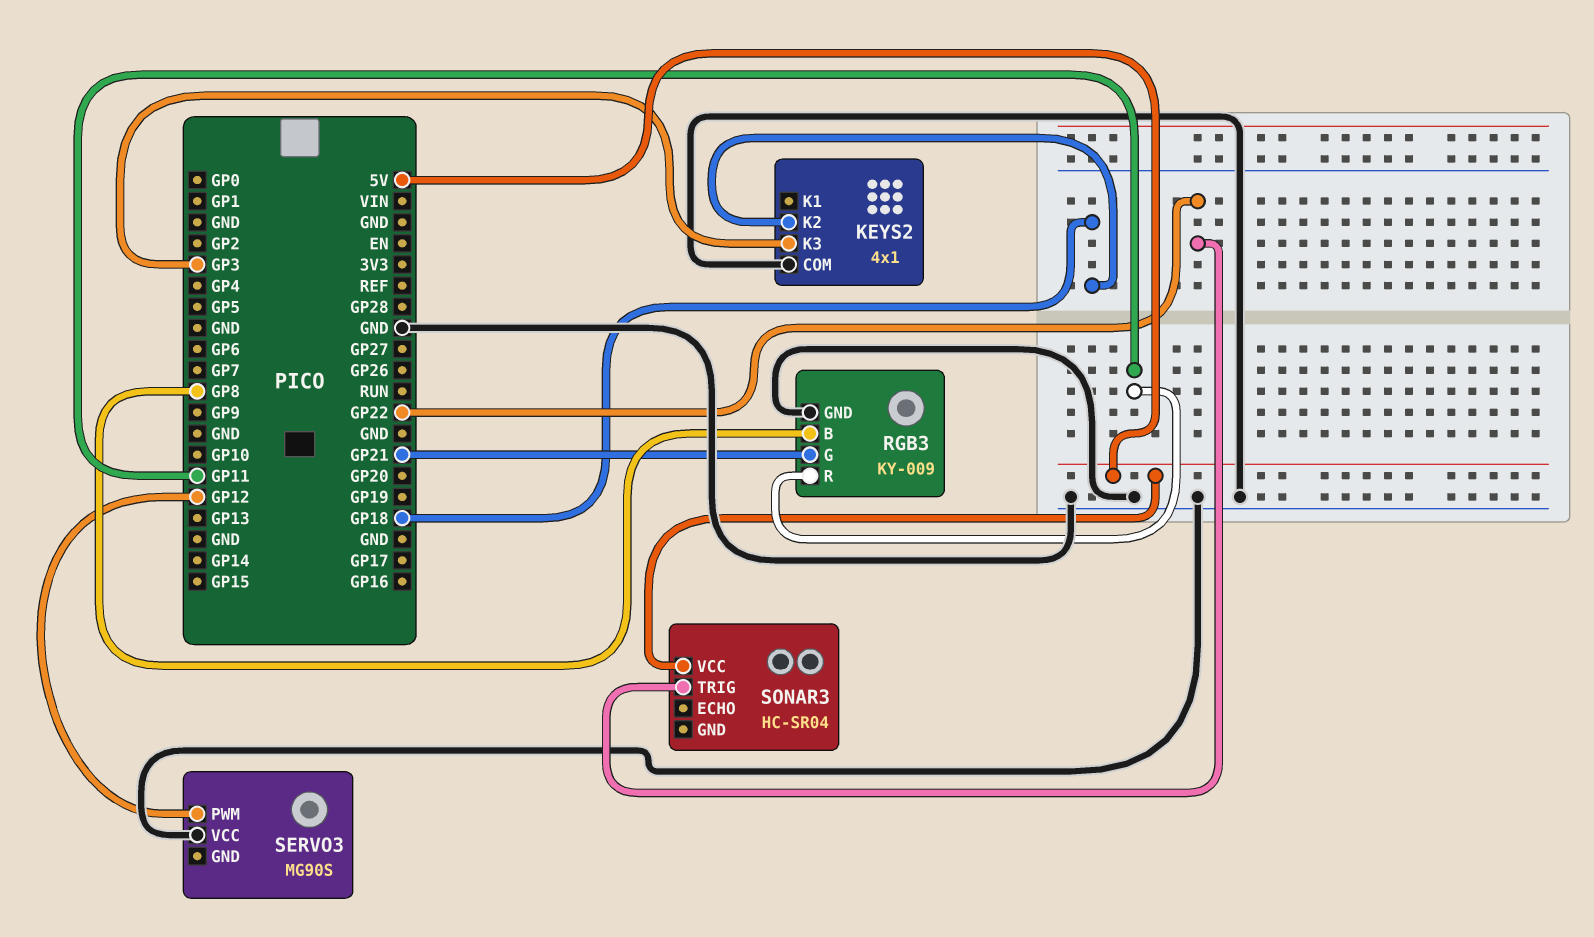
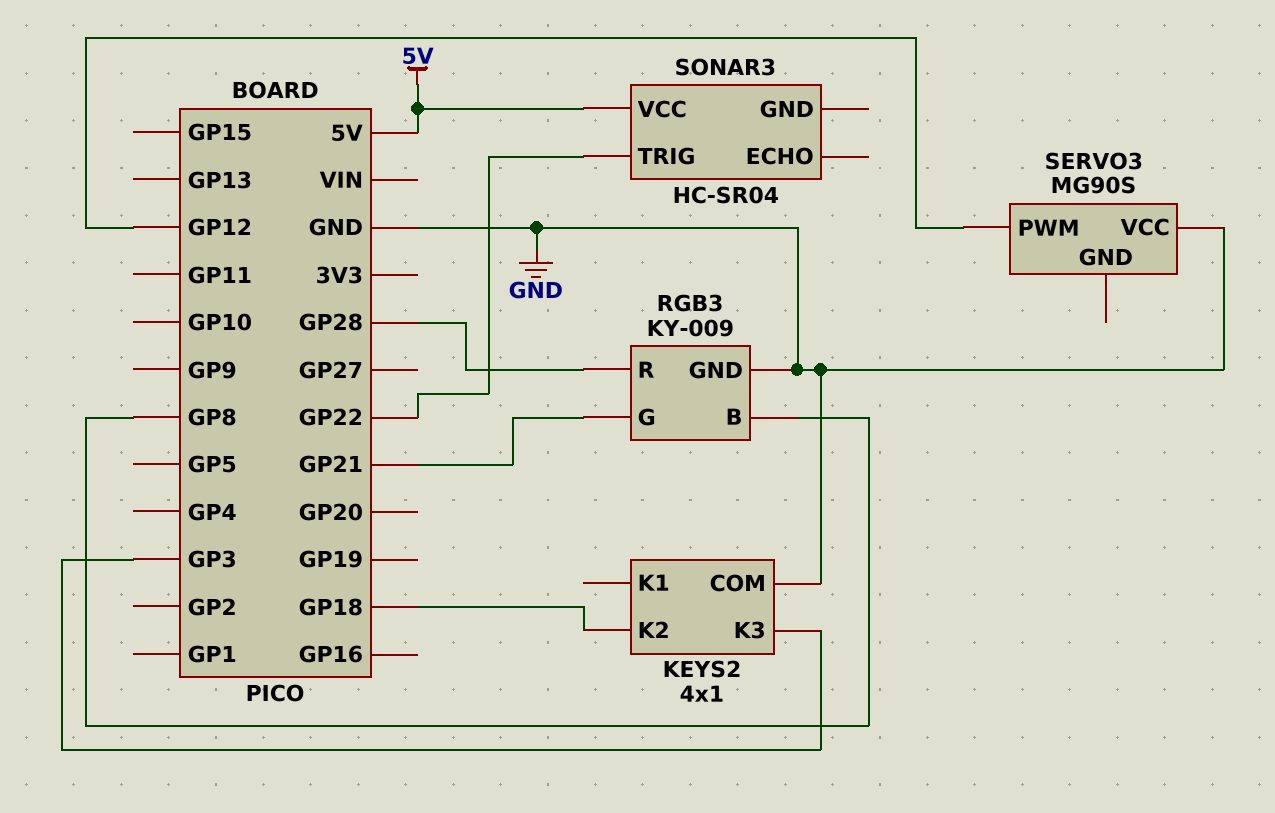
RGB3 pin R: GP11 -> GP28

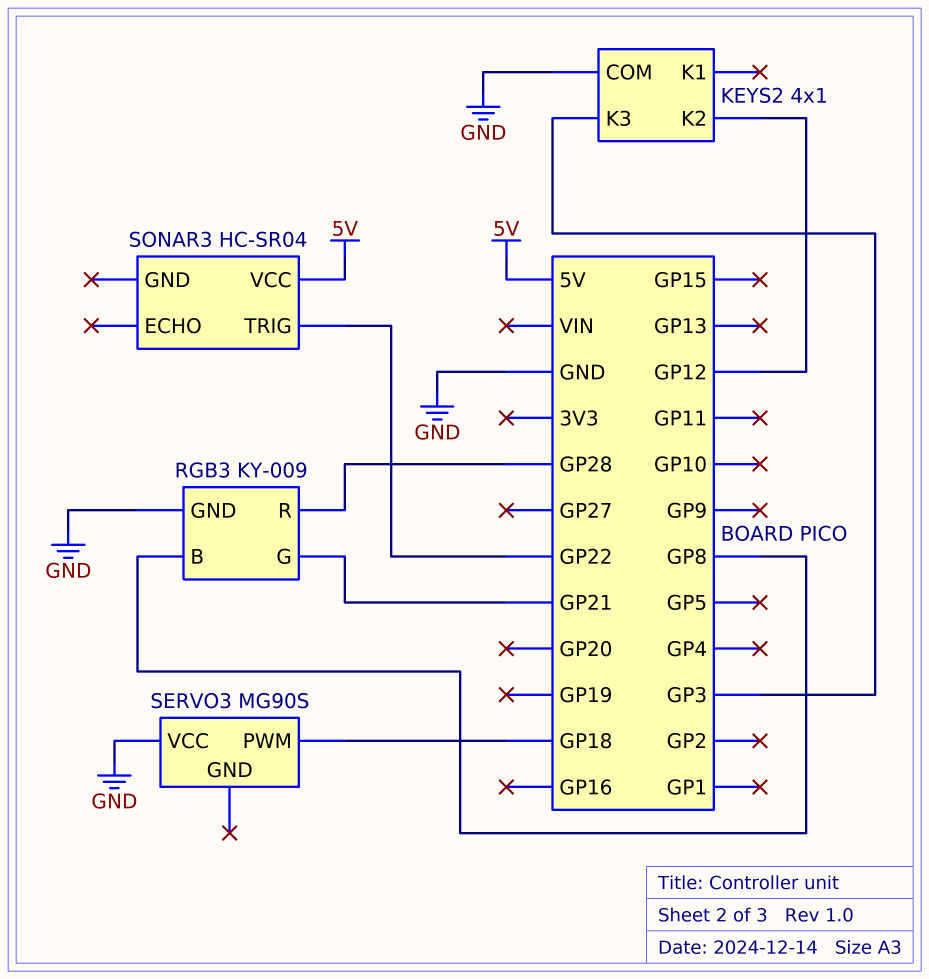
KEYS2 pin K2: GP18 -> GP12
SERVO3 pin PWM: GP12 -> GP18

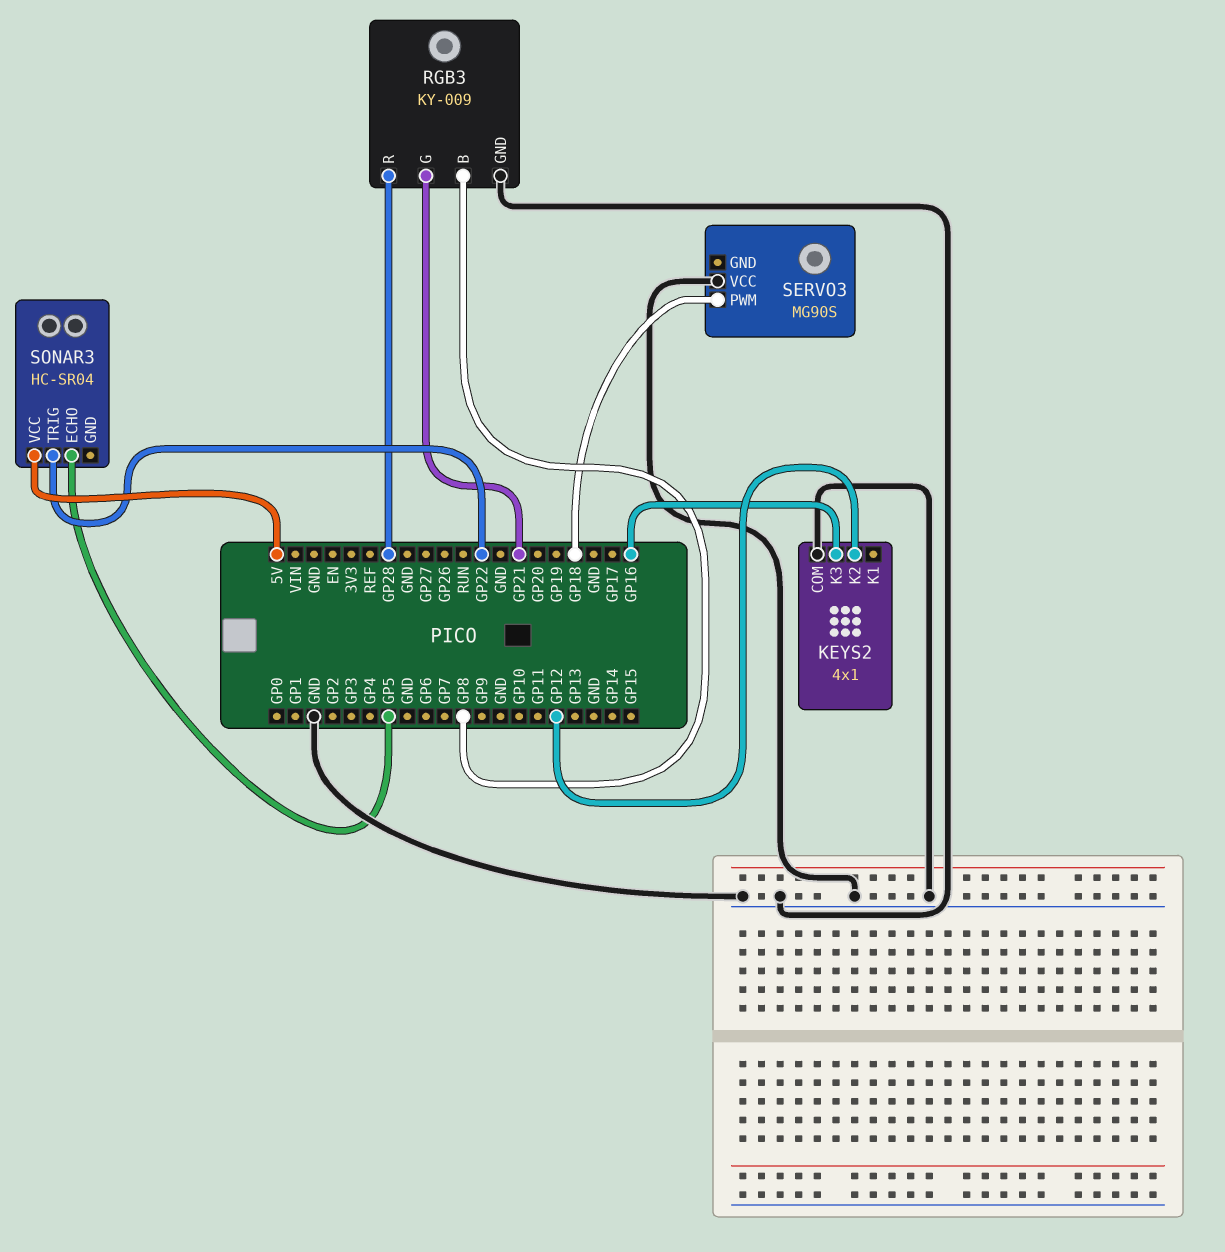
KEYS2 pin K3: GP3 -> GP16
SONAR3 pin ECHO: none -> GP5

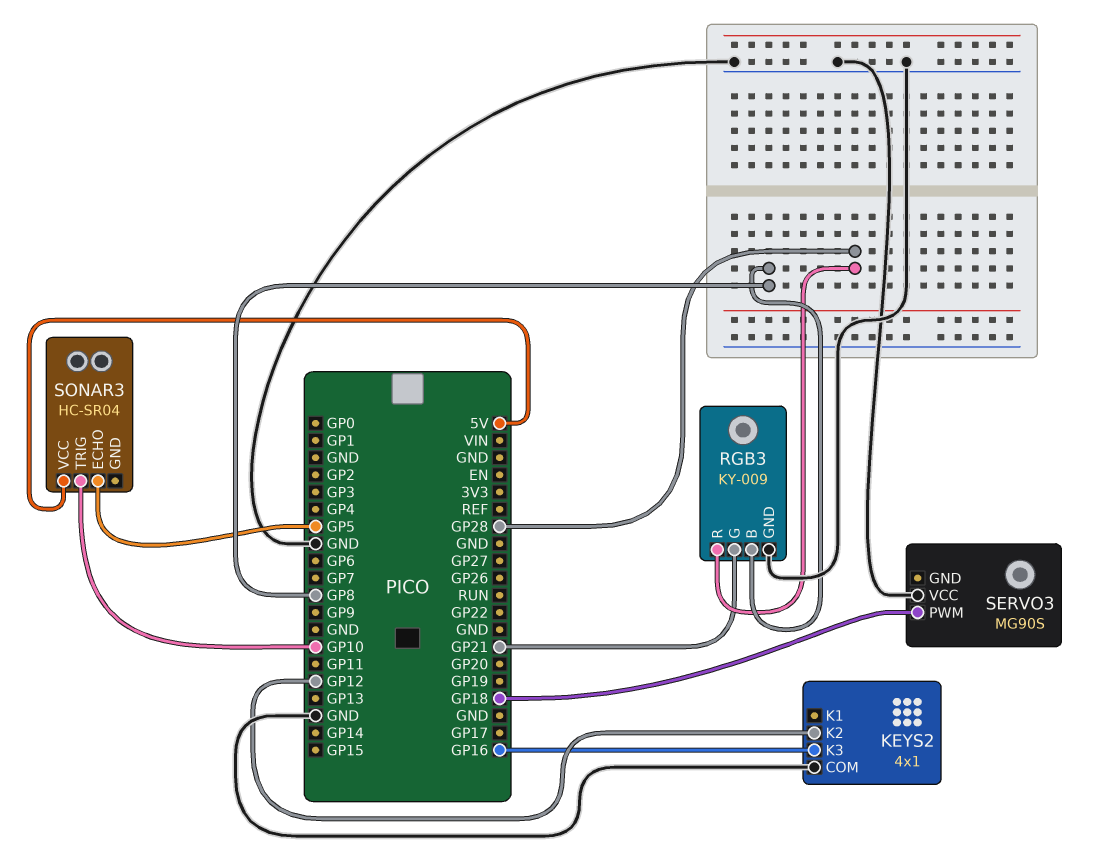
SONAR3 pin TRIG: GP22 -> GP10

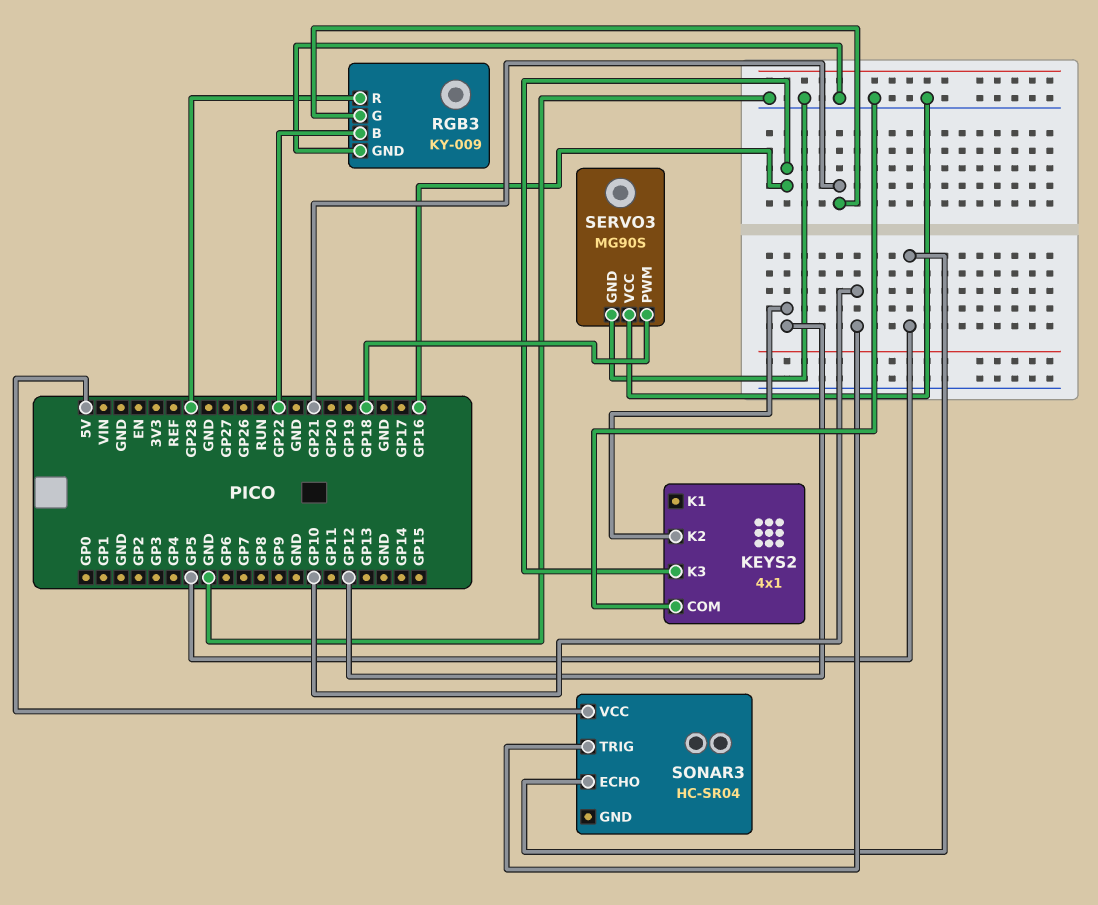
RGB3 pin B: GP8 -> GP22
SERVO3 pin GND: none -> GND

